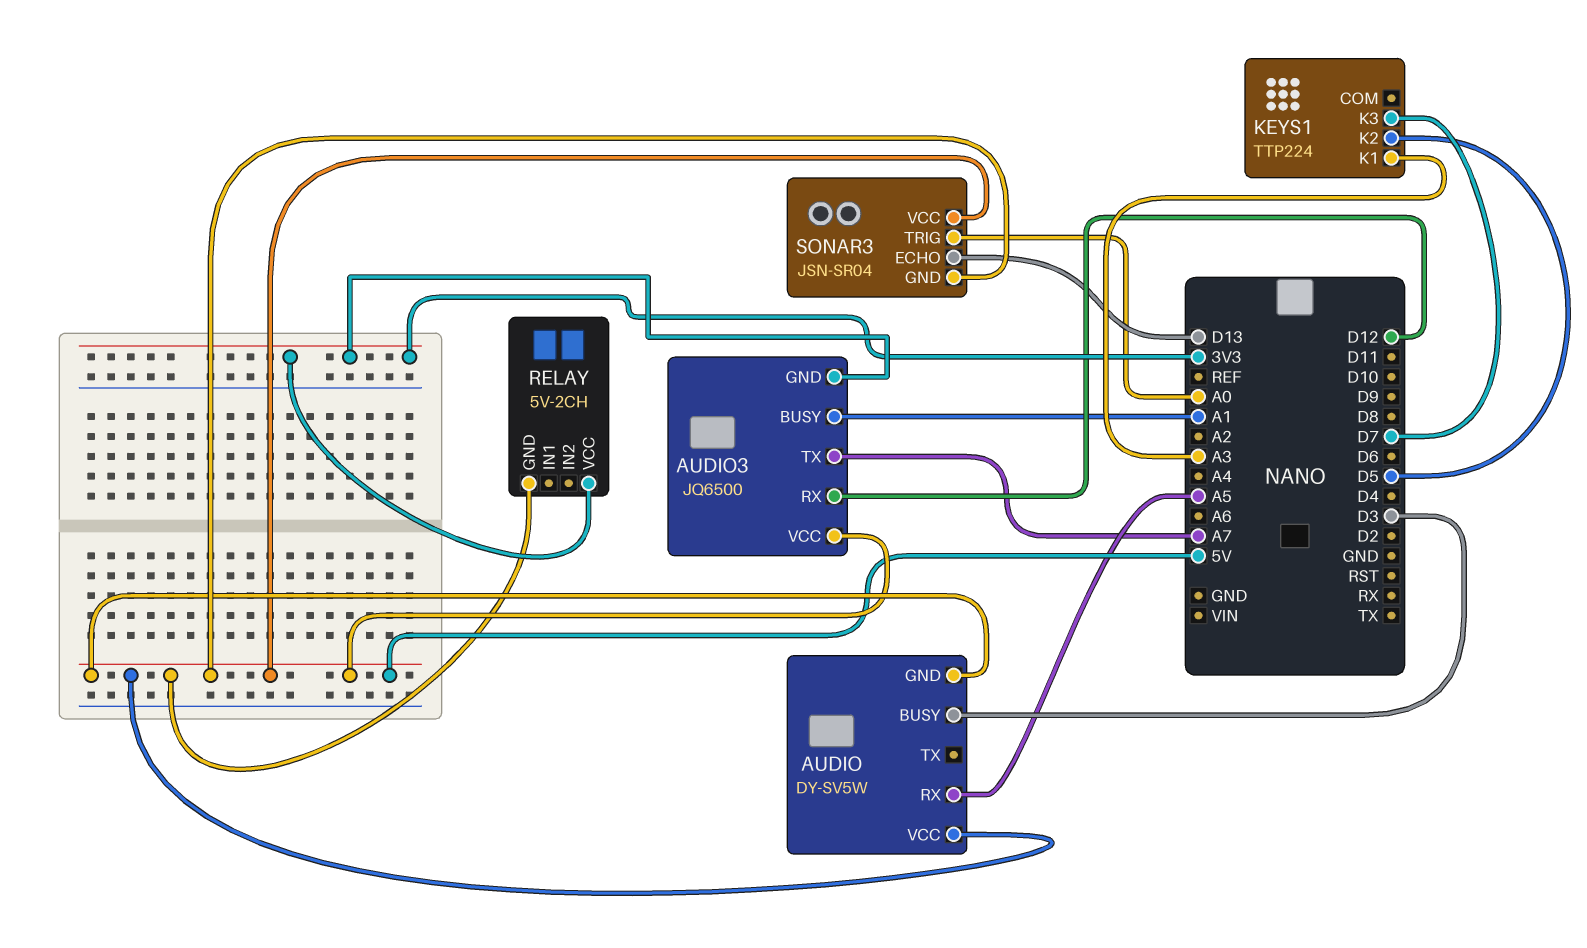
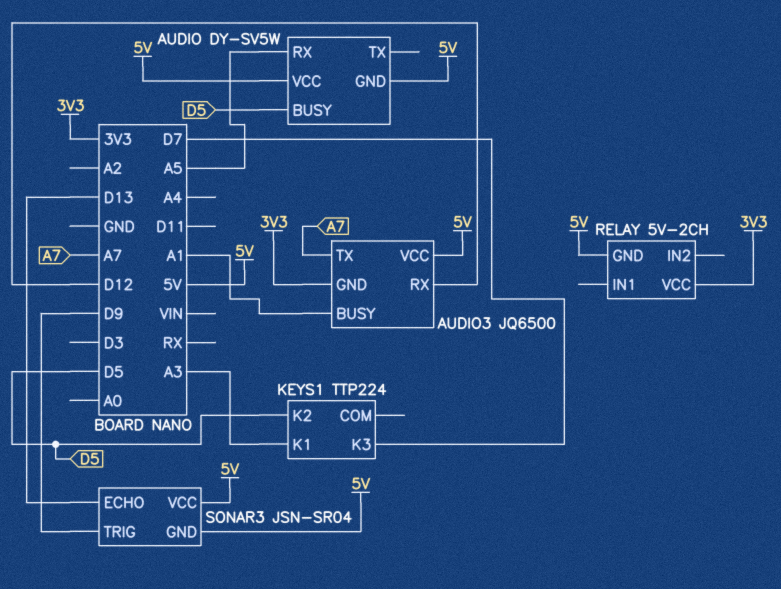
AUDIO pin BUSY: D3 -> D5
SONAR3 pin TRIG: A0 -> D9

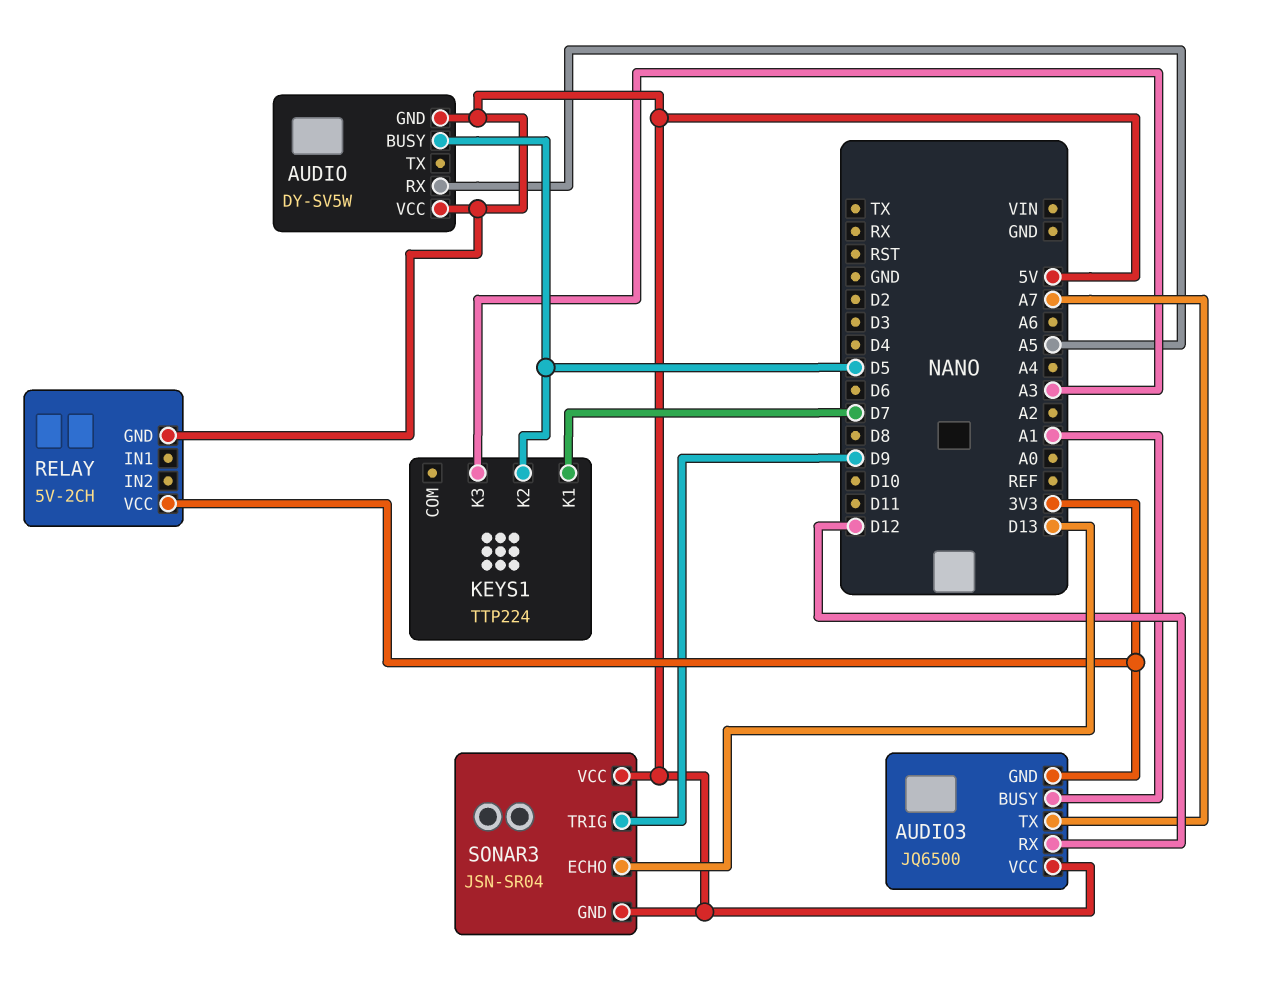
KEYS1 pin K1: A3 -> D7
KEYS1 pin K3: D7 -> A3

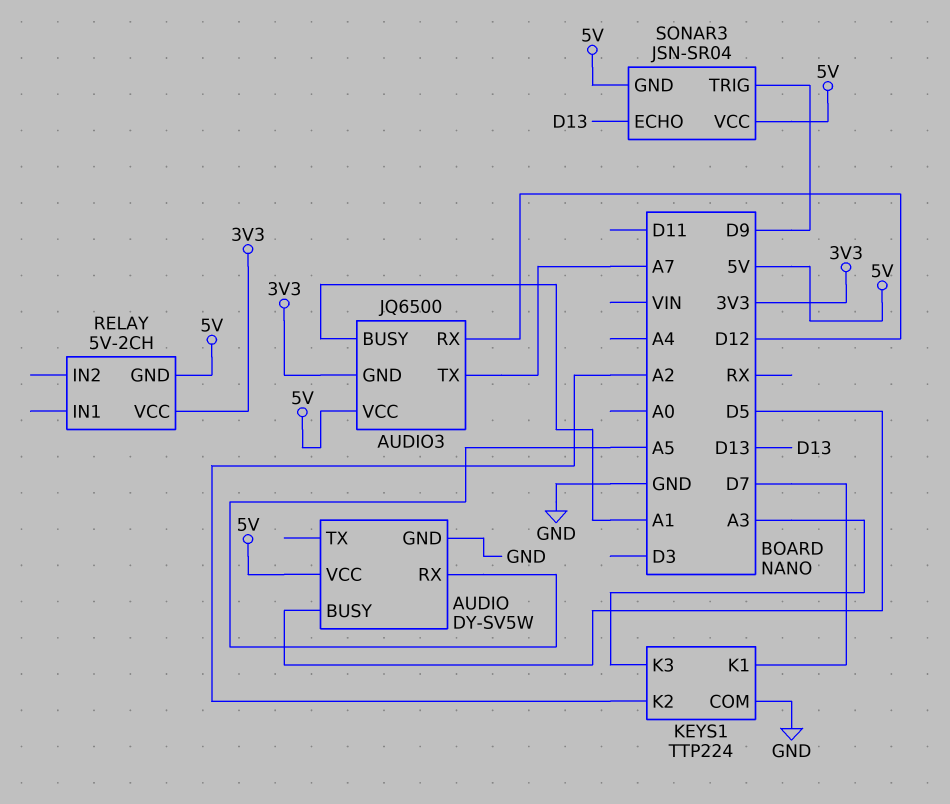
AUDIO pin GND: 5V -> GND
KEYS1 pin COM: none -> GND
KEYS1 pin K2: D5 -> A2

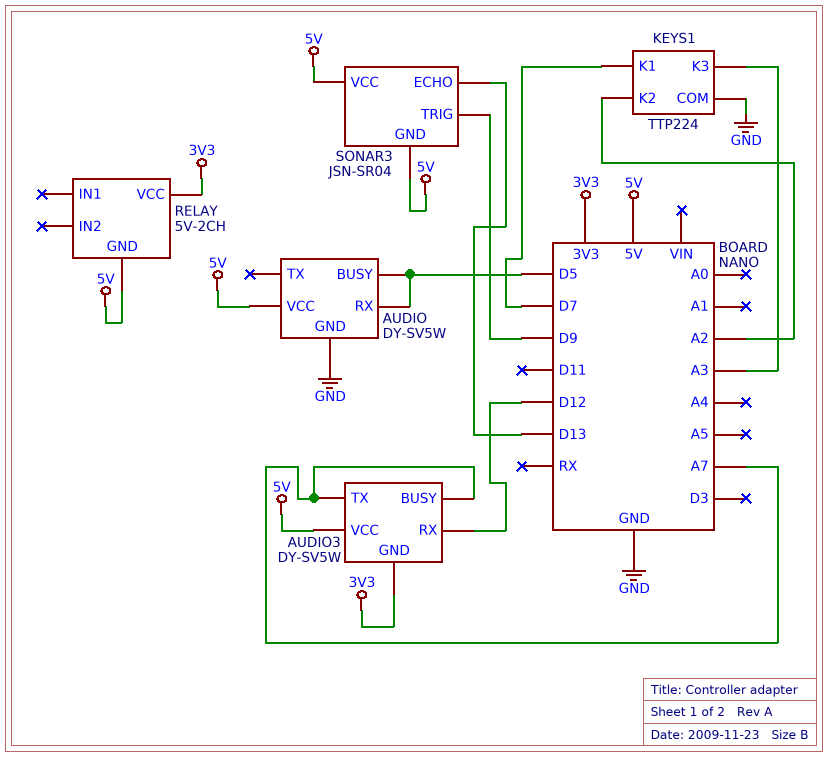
AUDIO pin RX: A5 -> D5
AUDIO3: JQ6500 -> DY-SV5W
AUDIO3 pin BUSY: A1 -> A7

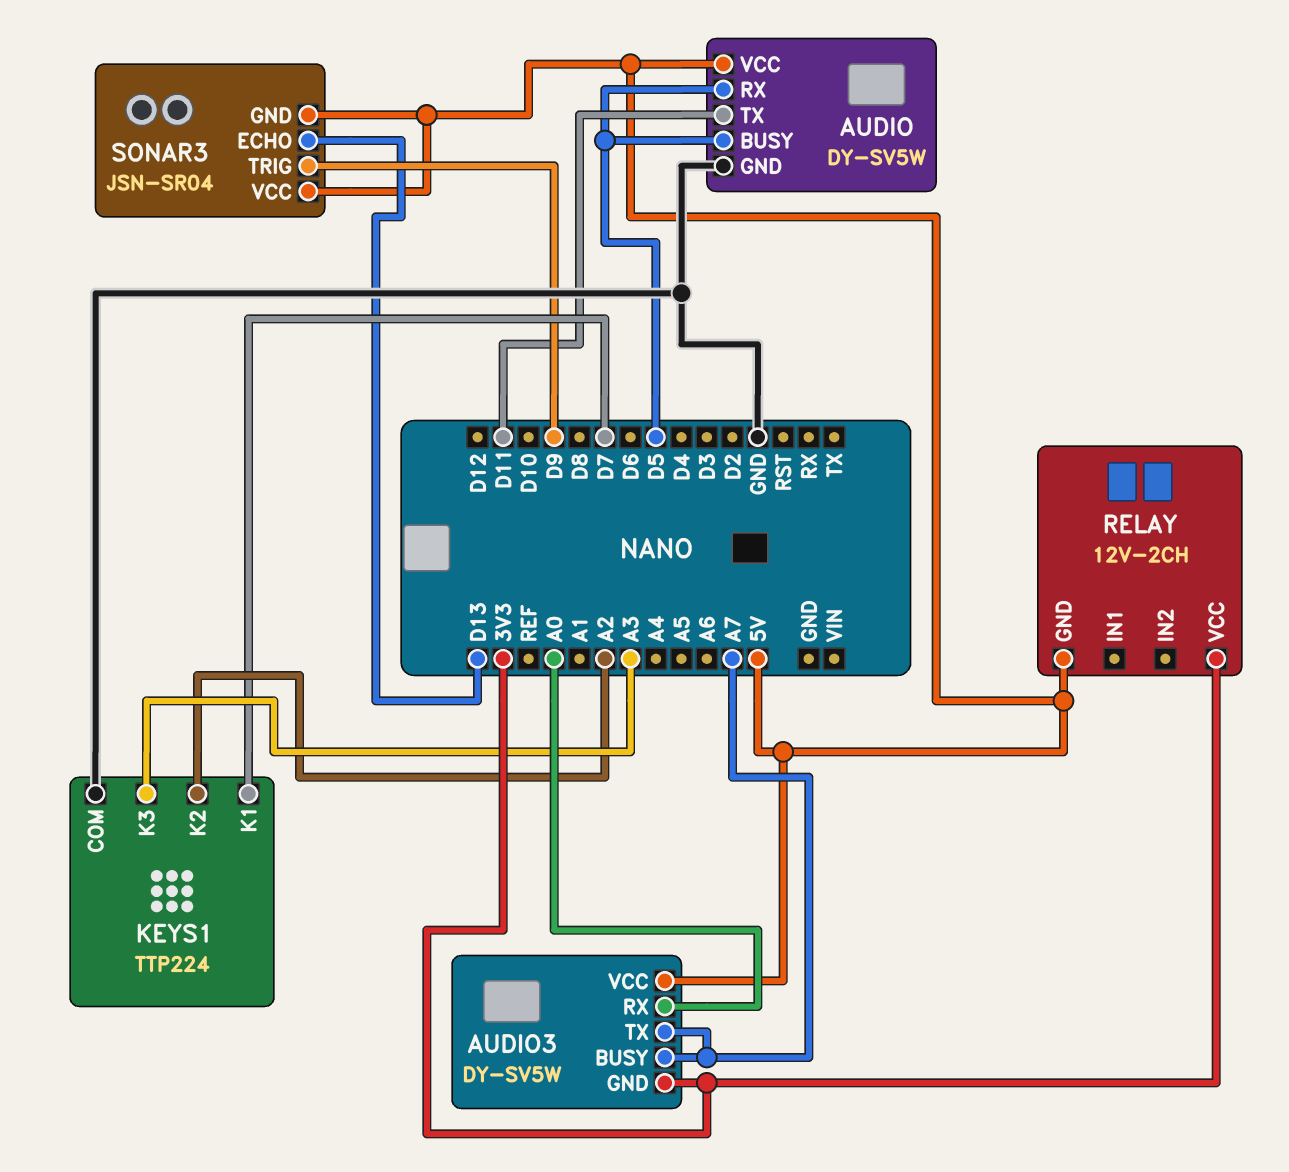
AUDIO pin TX: none -> D11
AUDIO3 pin RX: D12 -> A0
RELAY: 5V-2CH -> 12V-2CH

